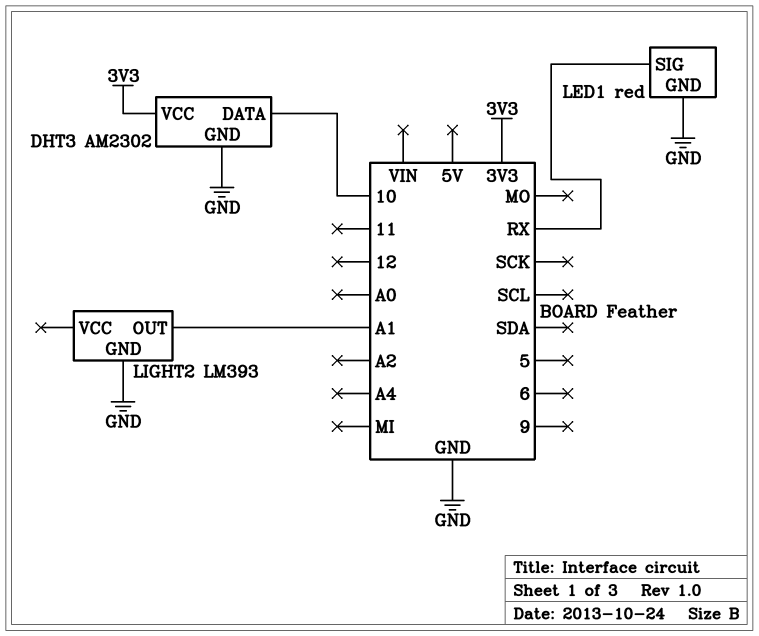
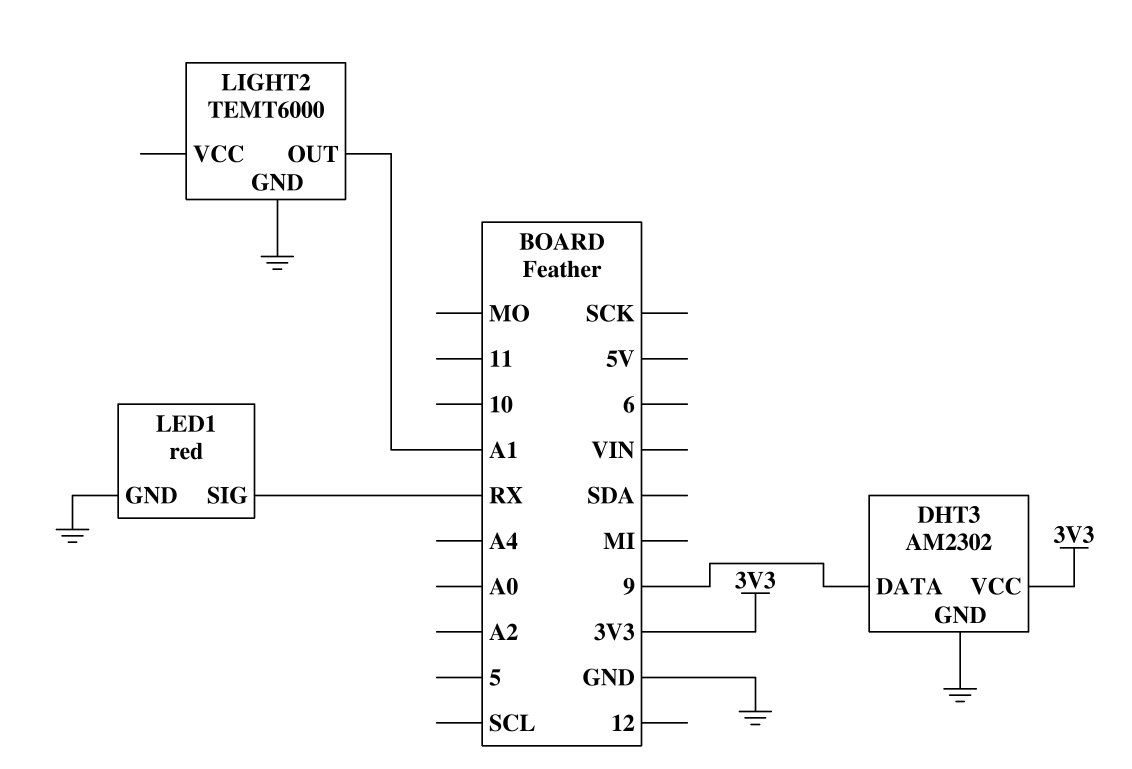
DHT3 pin DATA: 10 -> 9
LIGHT2: LM393 -> TEMT6000

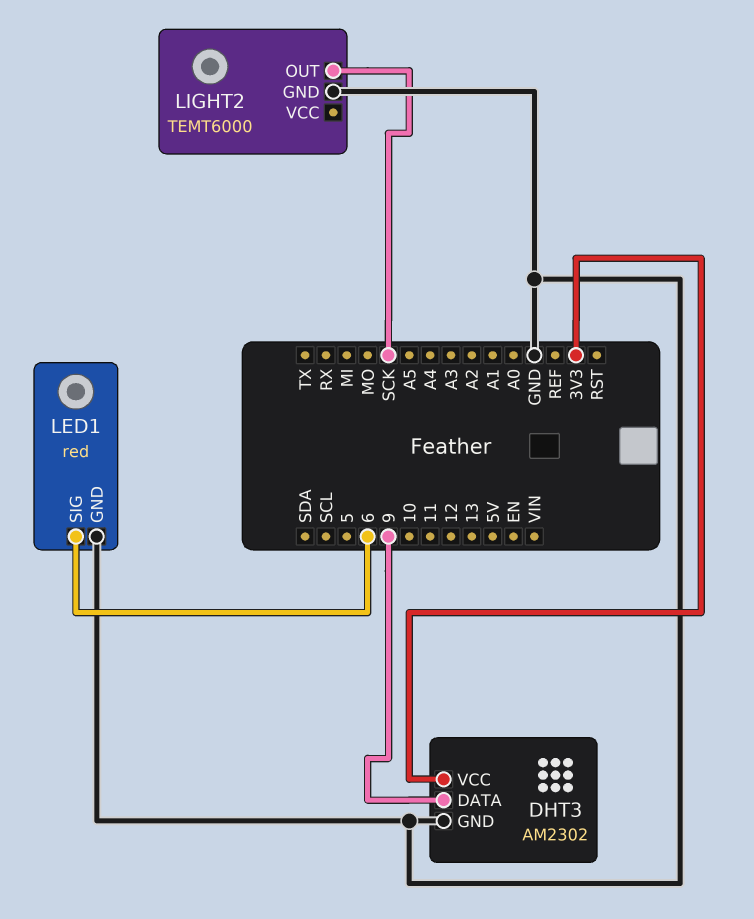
LED1 pin SIG: RX -> 6
LIGHT2 pin OUT: A1 -> SCK

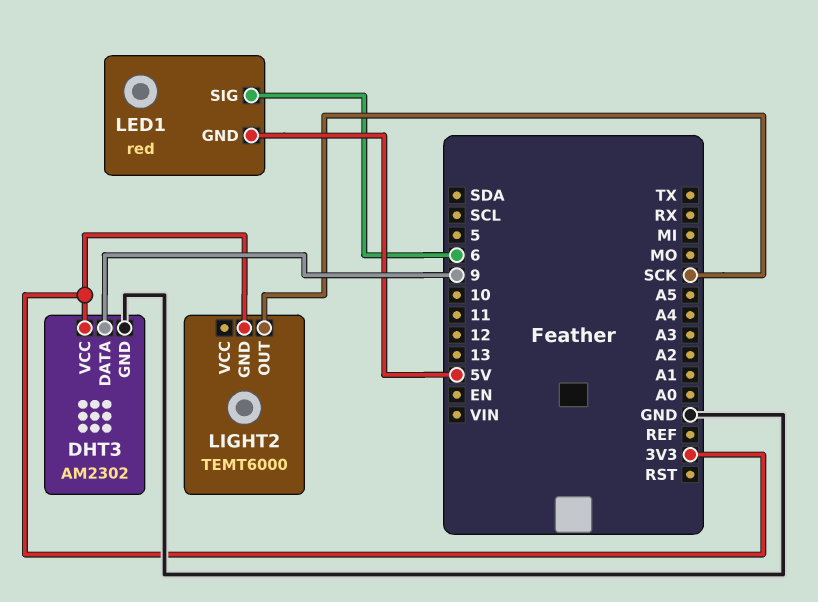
LED1 pin GND: GND -> 5V
LIGHT2 pin GND: GND -> 3V3

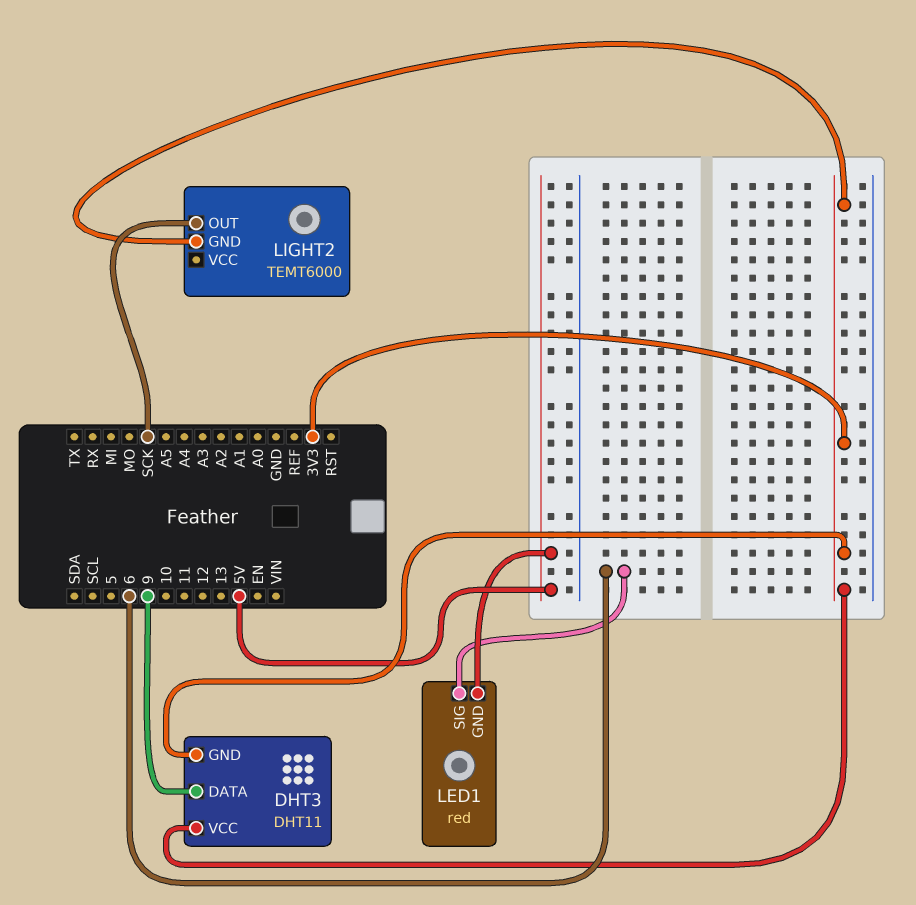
DHT3: AM2302 -> DHT11
DHT3 pin GND: GND -> 3V3

